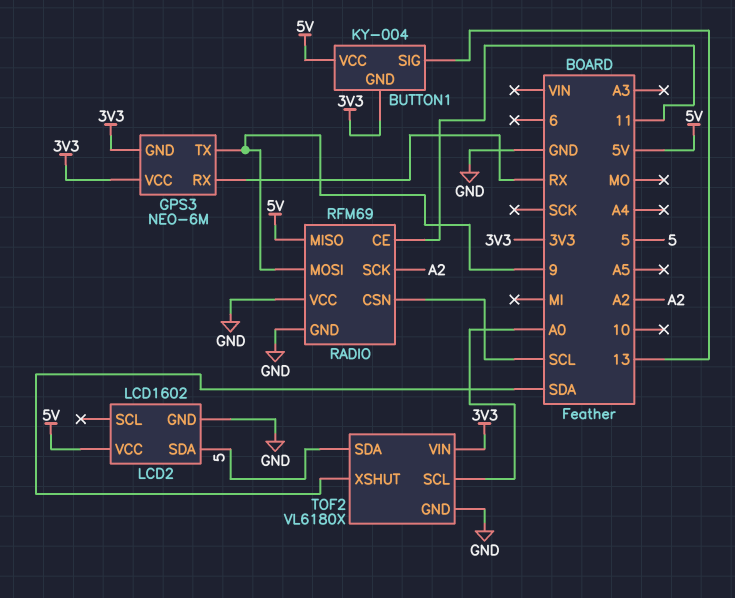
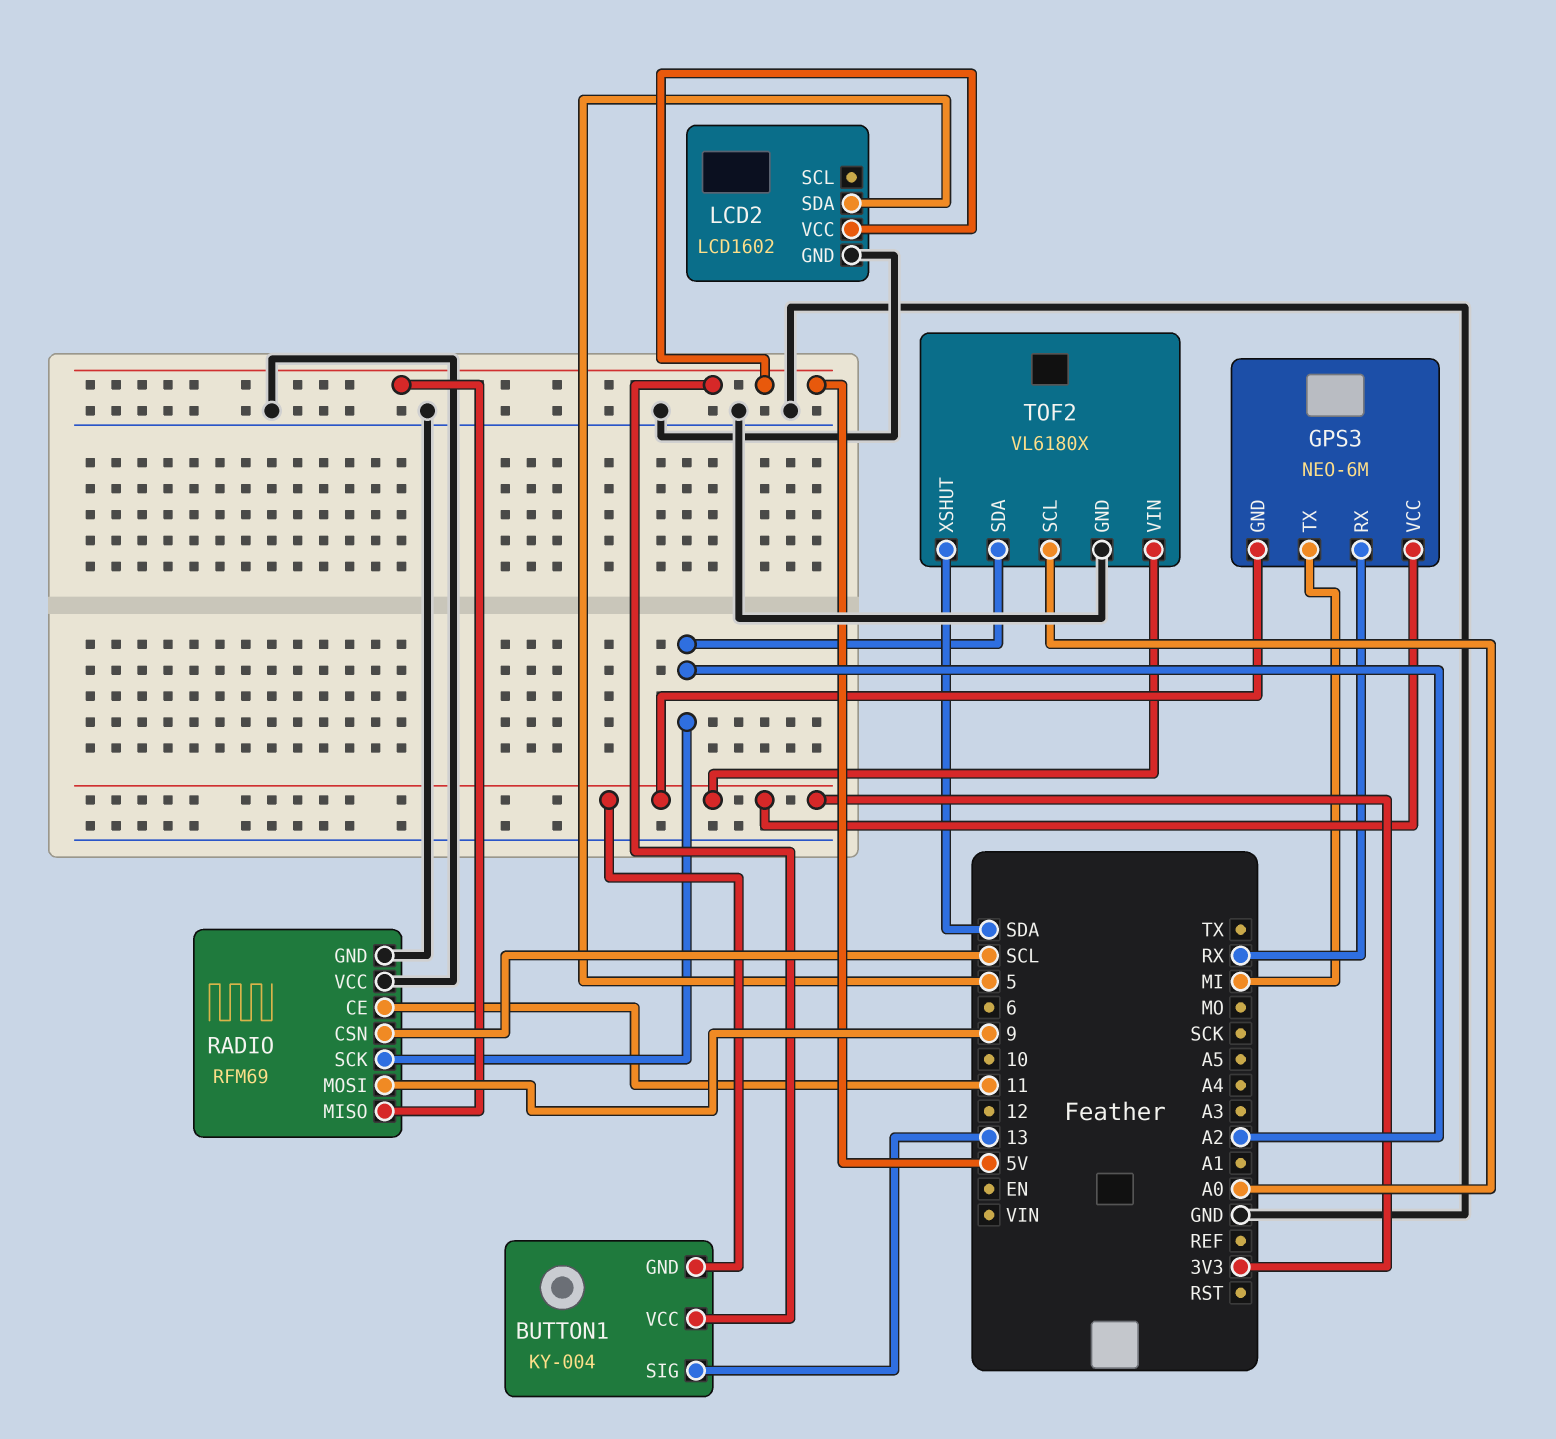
GPS3 pin TX: 9 -> MI
TOF2 pin SDA: 5 -> A2

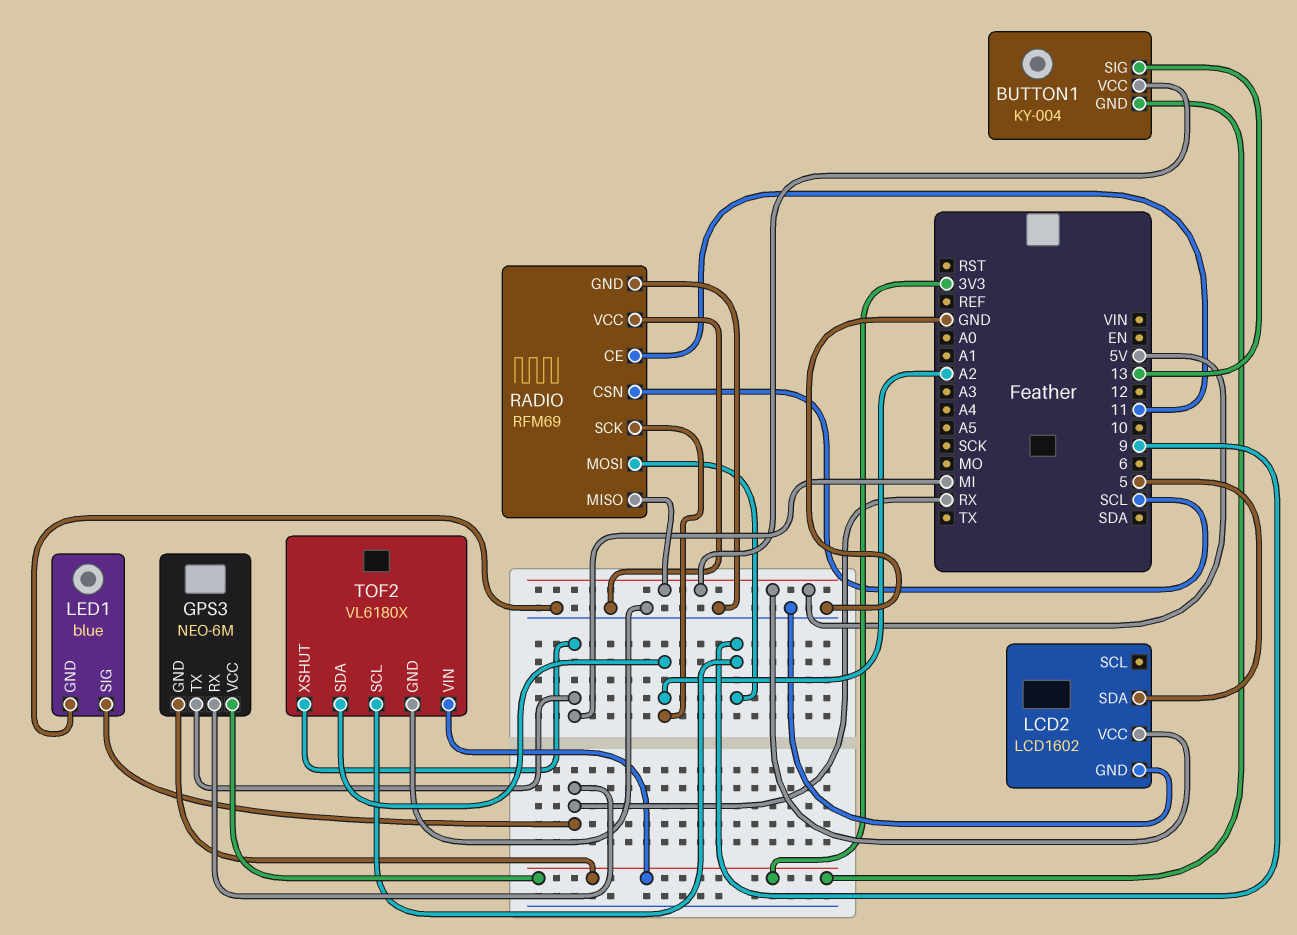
LED1: none -> blue
LED1 pin GND: none -> GND
LED1 pin SIG: none -> RX
TOF2 pin SCL: A0 -> 9
TOF2 pin XSHUT: SDA -> MI

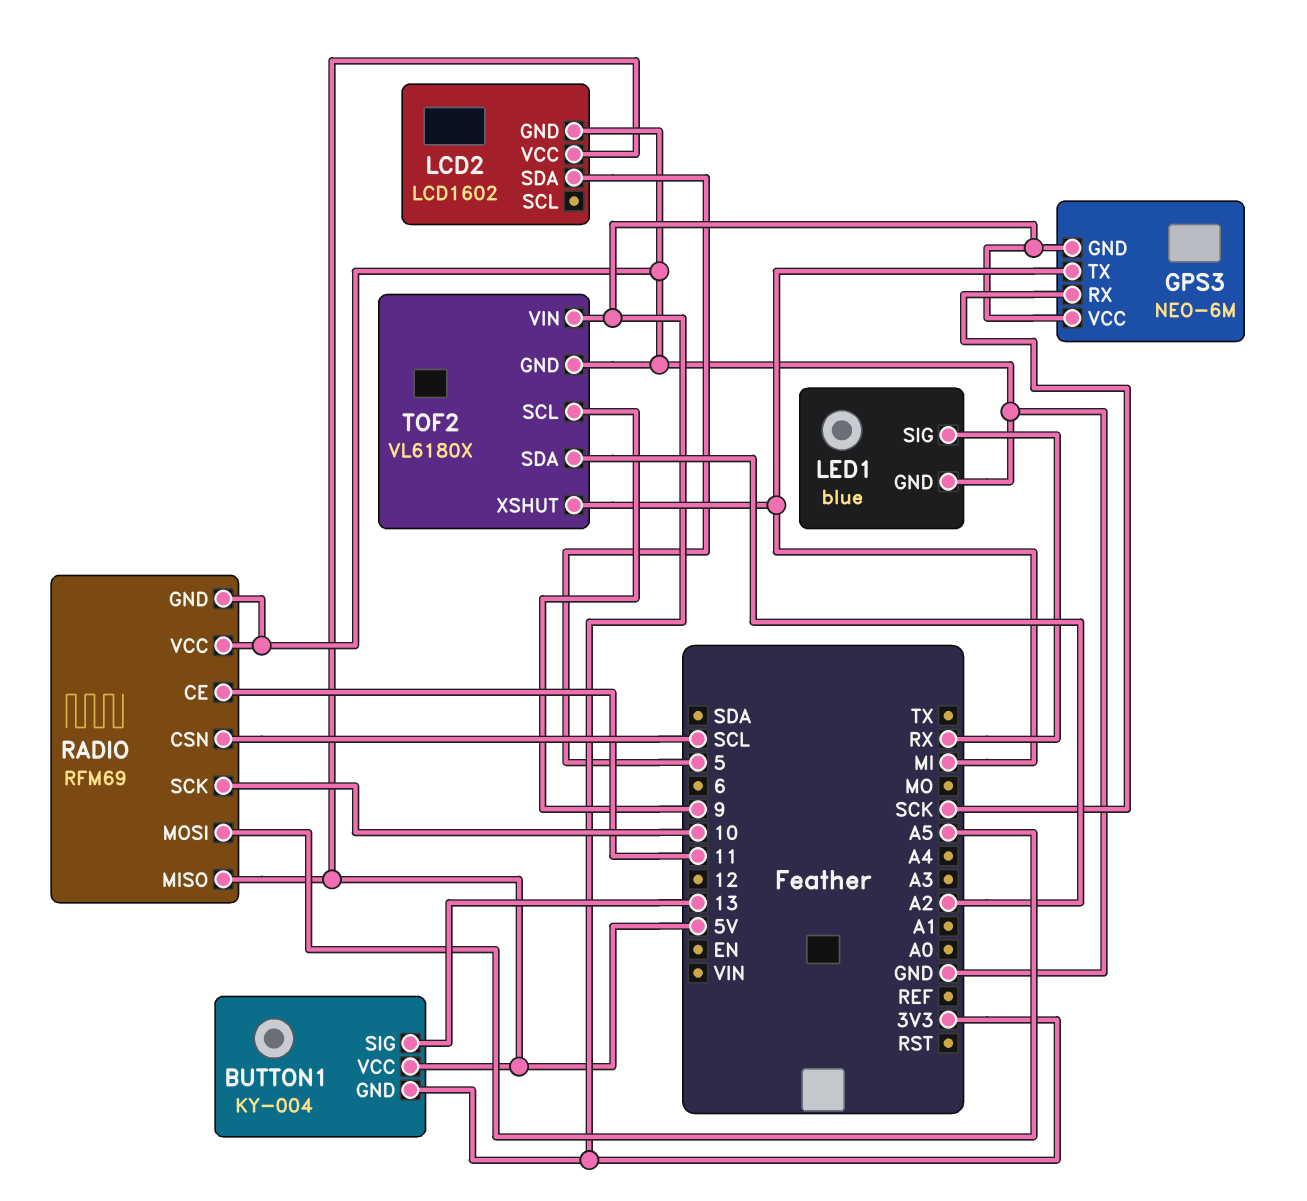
GPS3 pin RX: RX -> SCK
RADIO pin MOSI: 9 -> A5
RADIO pin SCK: A2 -> 10

